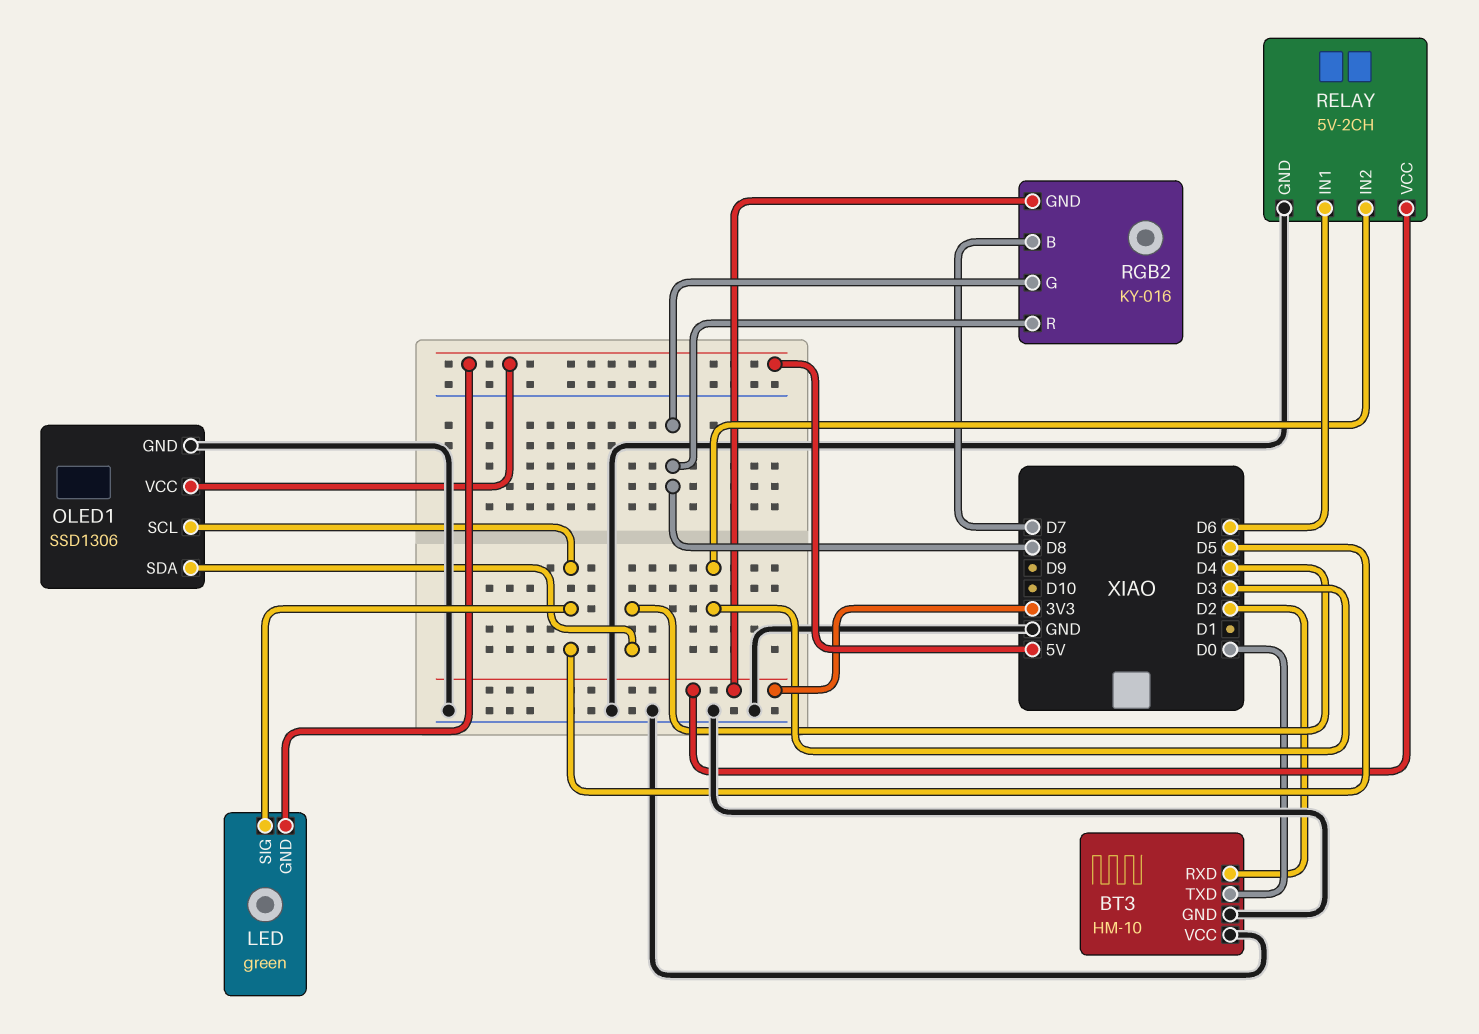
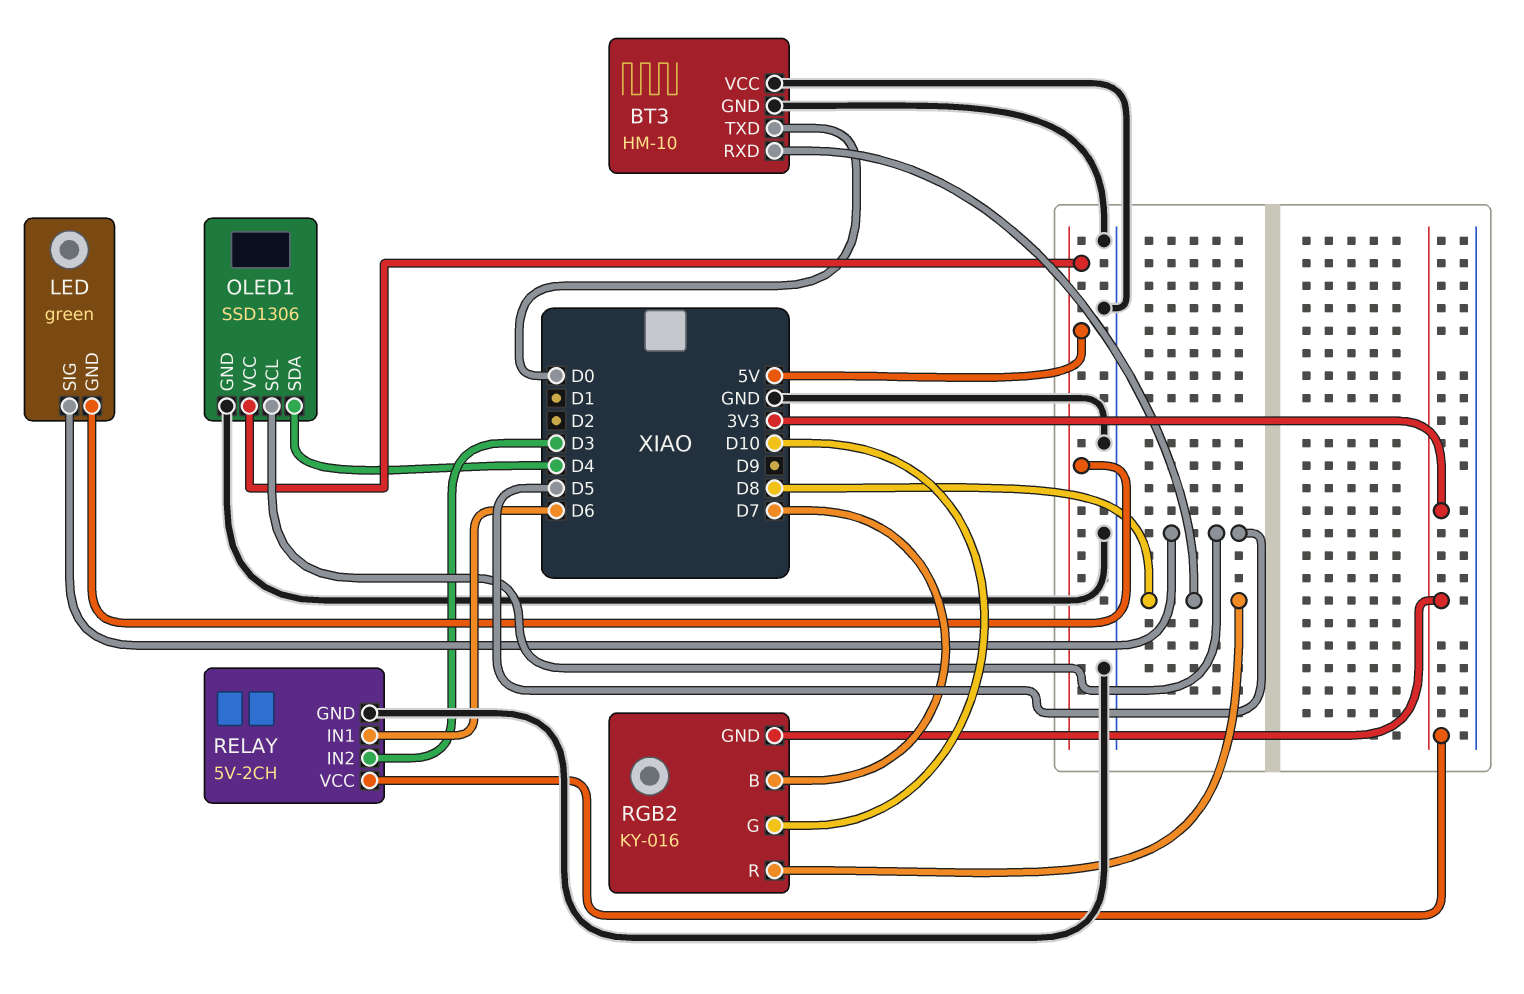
BT3 pin RXD: D2 -> D8
RGB2 pin G: D8 -> D10

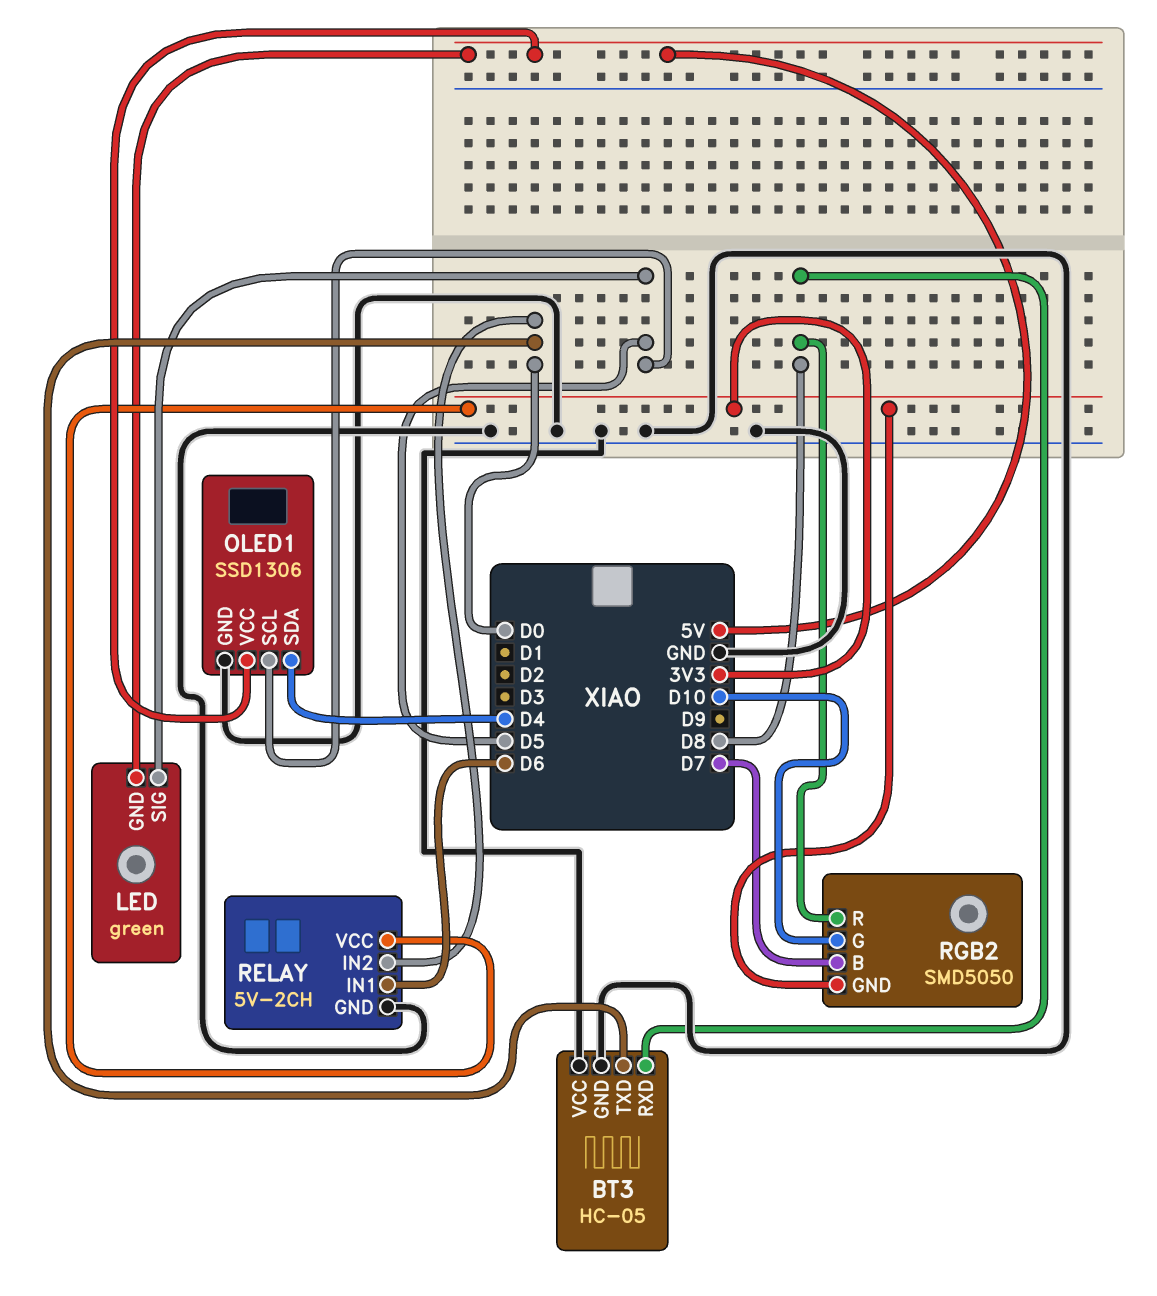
BT3: HM-10 -> HC-05
RELAY pin IN2: D3 -> D0
RGB2: KY-016 -> SMD5050

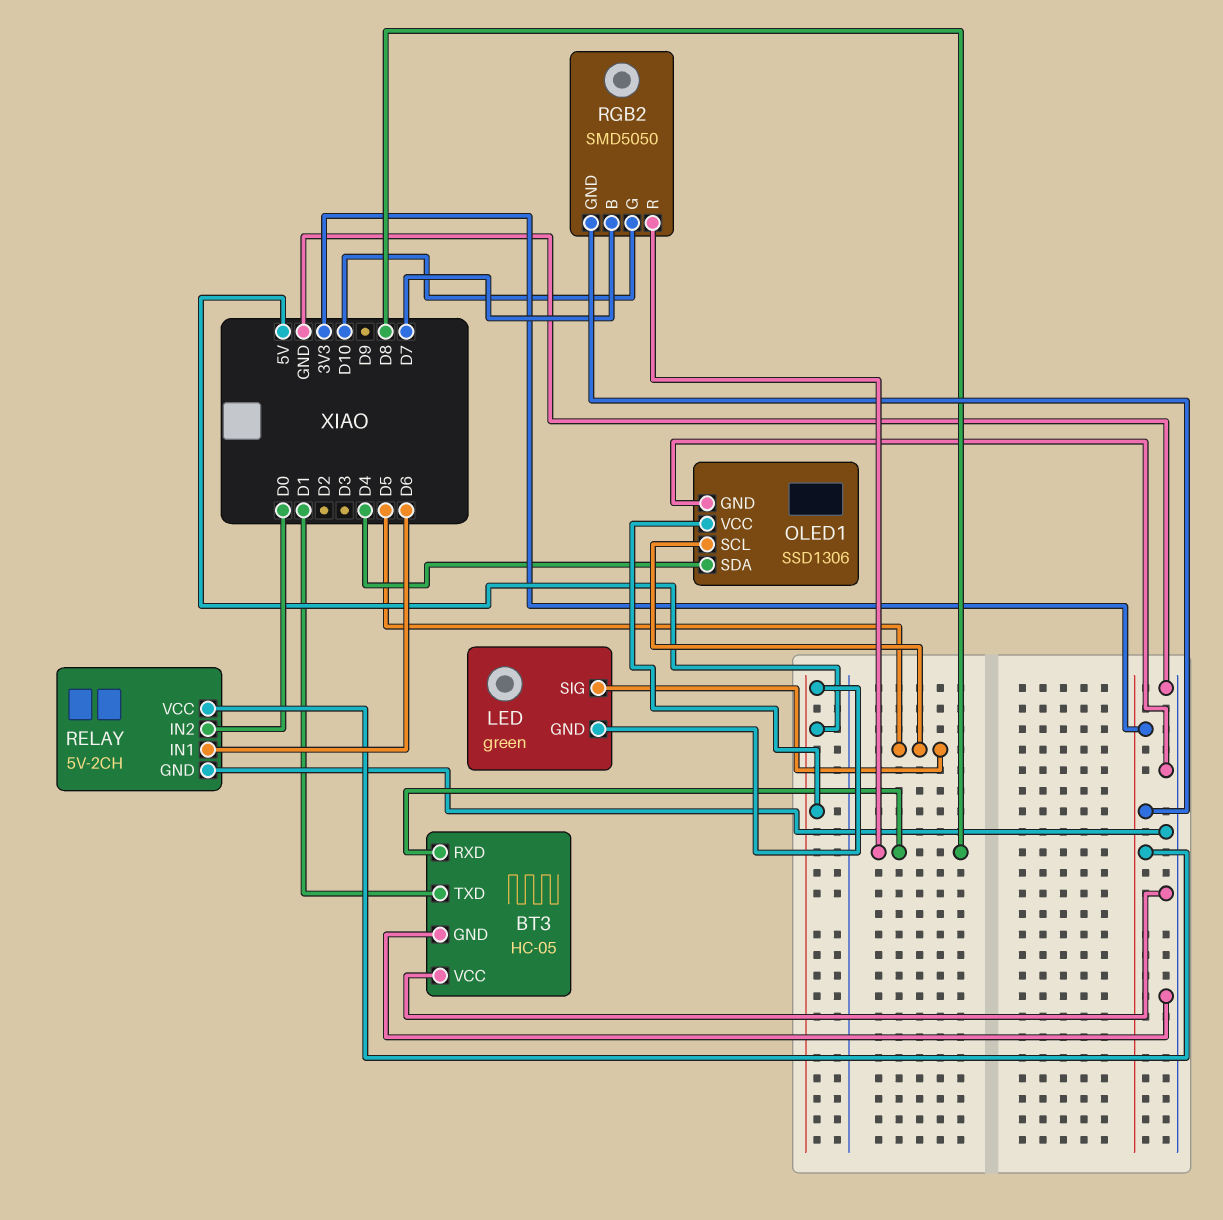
BT3 pin TXD: D0 -> D1

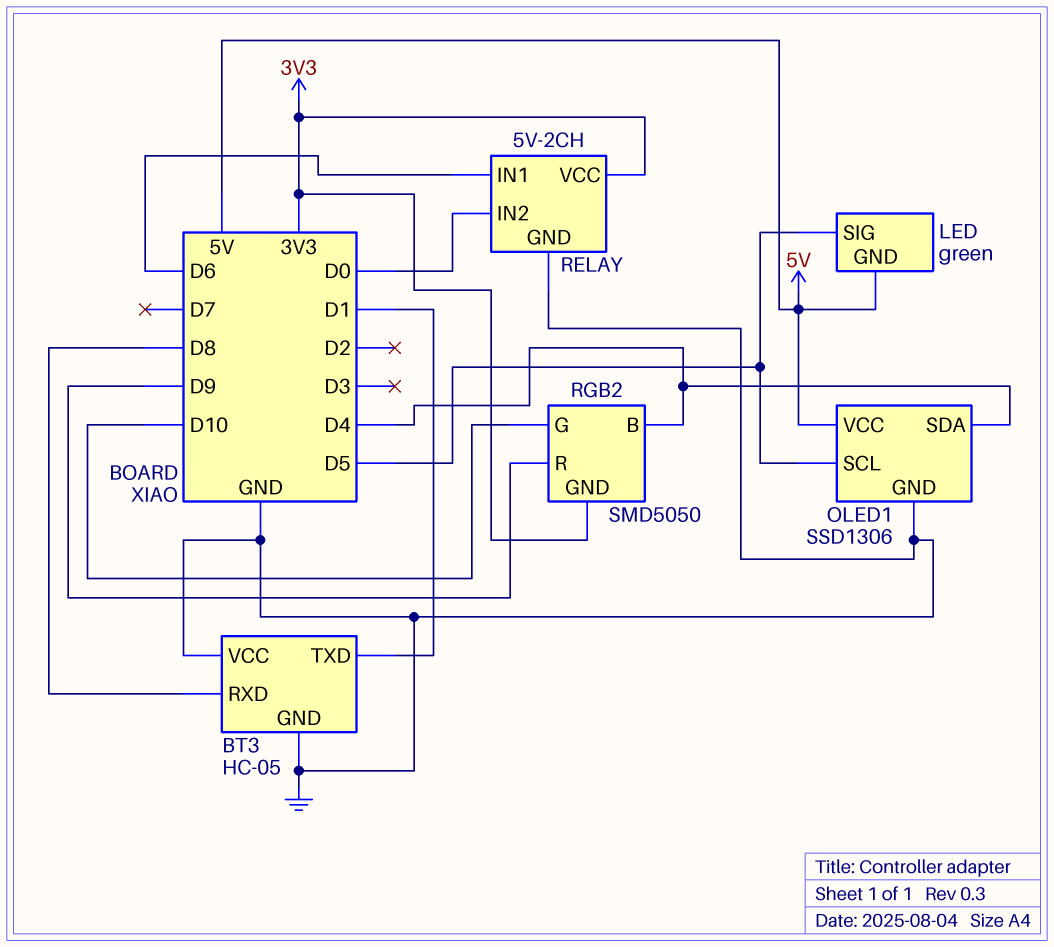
RGB2 pin B: D7 -> D4
RGB2 pin R: D8 -> D9

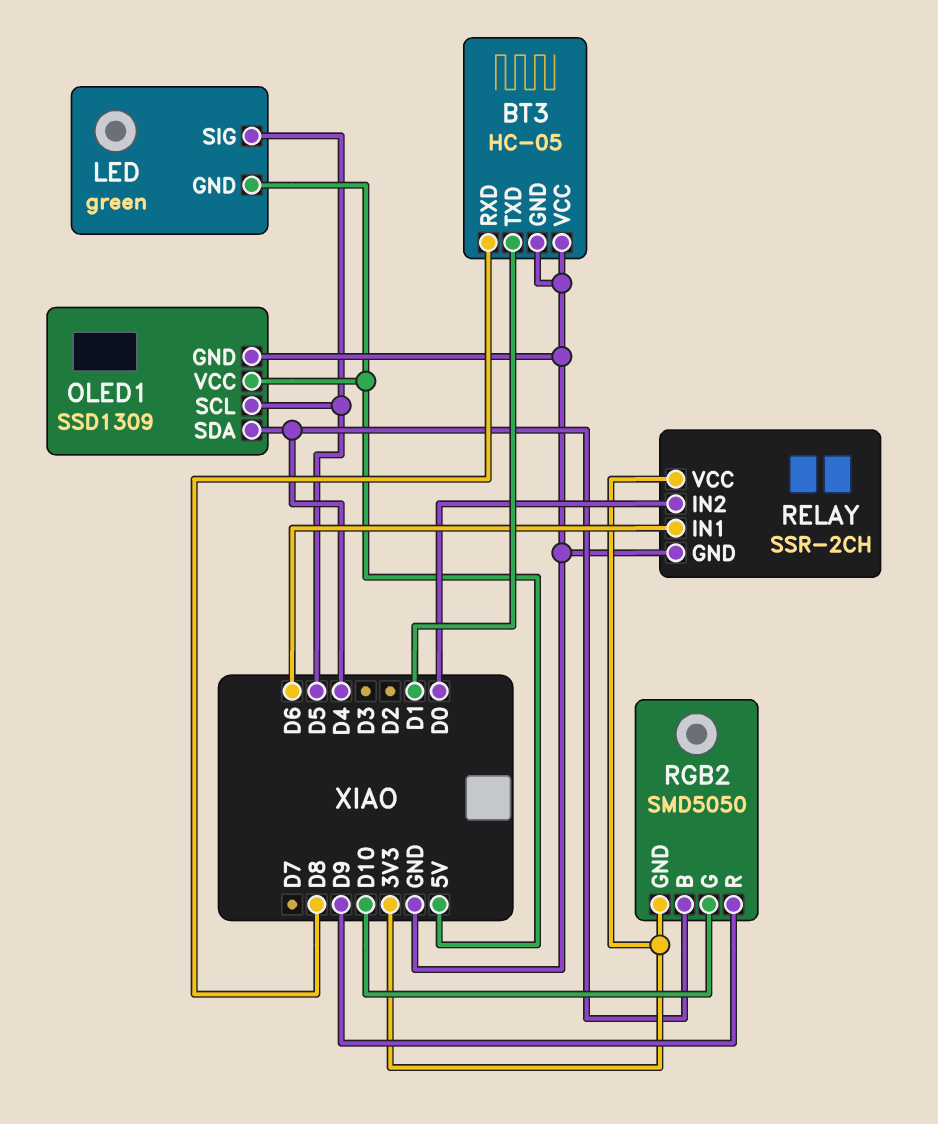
OLED1: SSD1306 -> SSD1309
RELAY: 5V-2CH -> SSR-2CH

